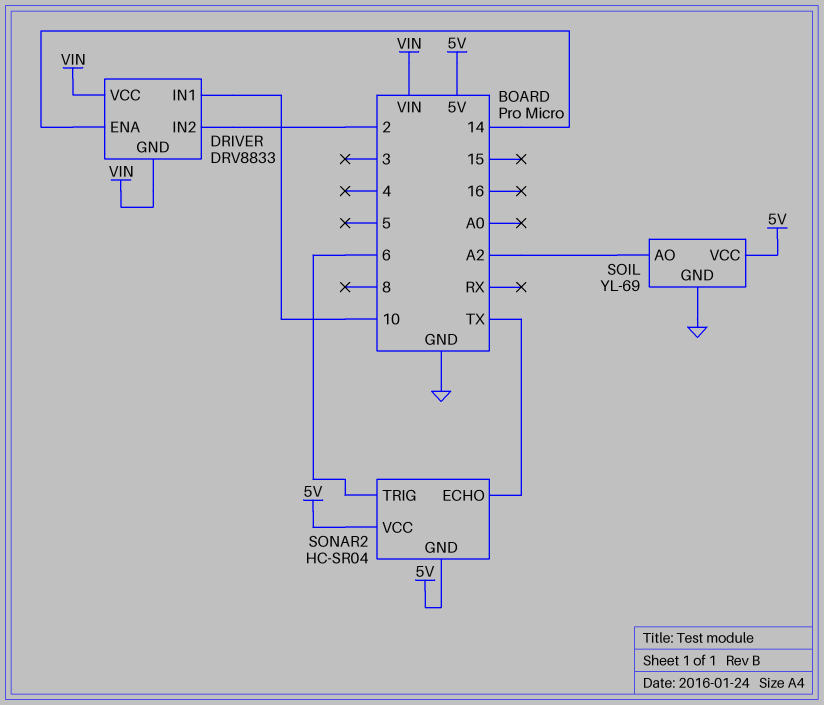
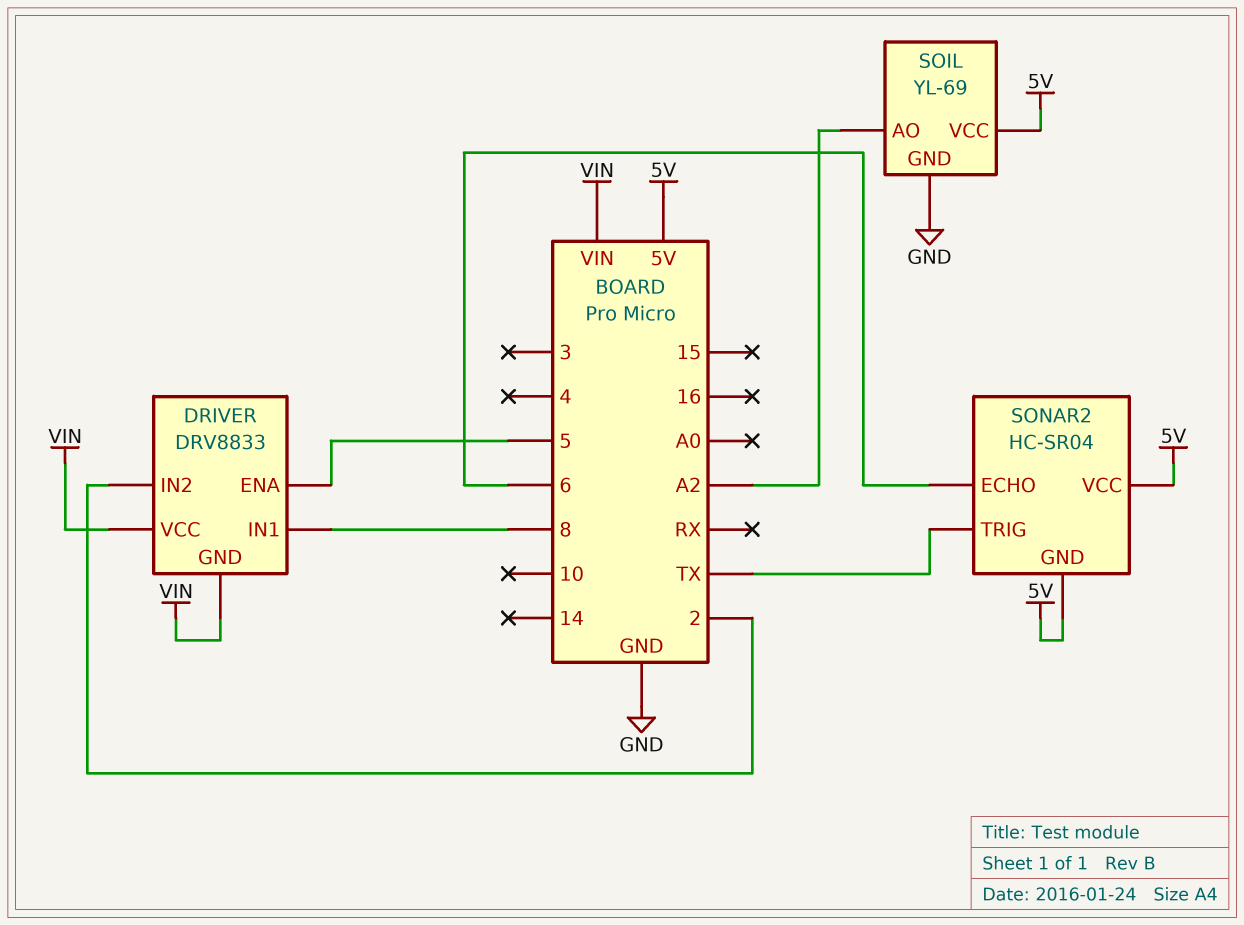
DRIVER pin ENA: 14 -> 5
DRIVER pin IN1: 10 -> 8
SONAR2 pin ECHO: TX -> 6
SONAR2 pin TRIG: 6 -> TX

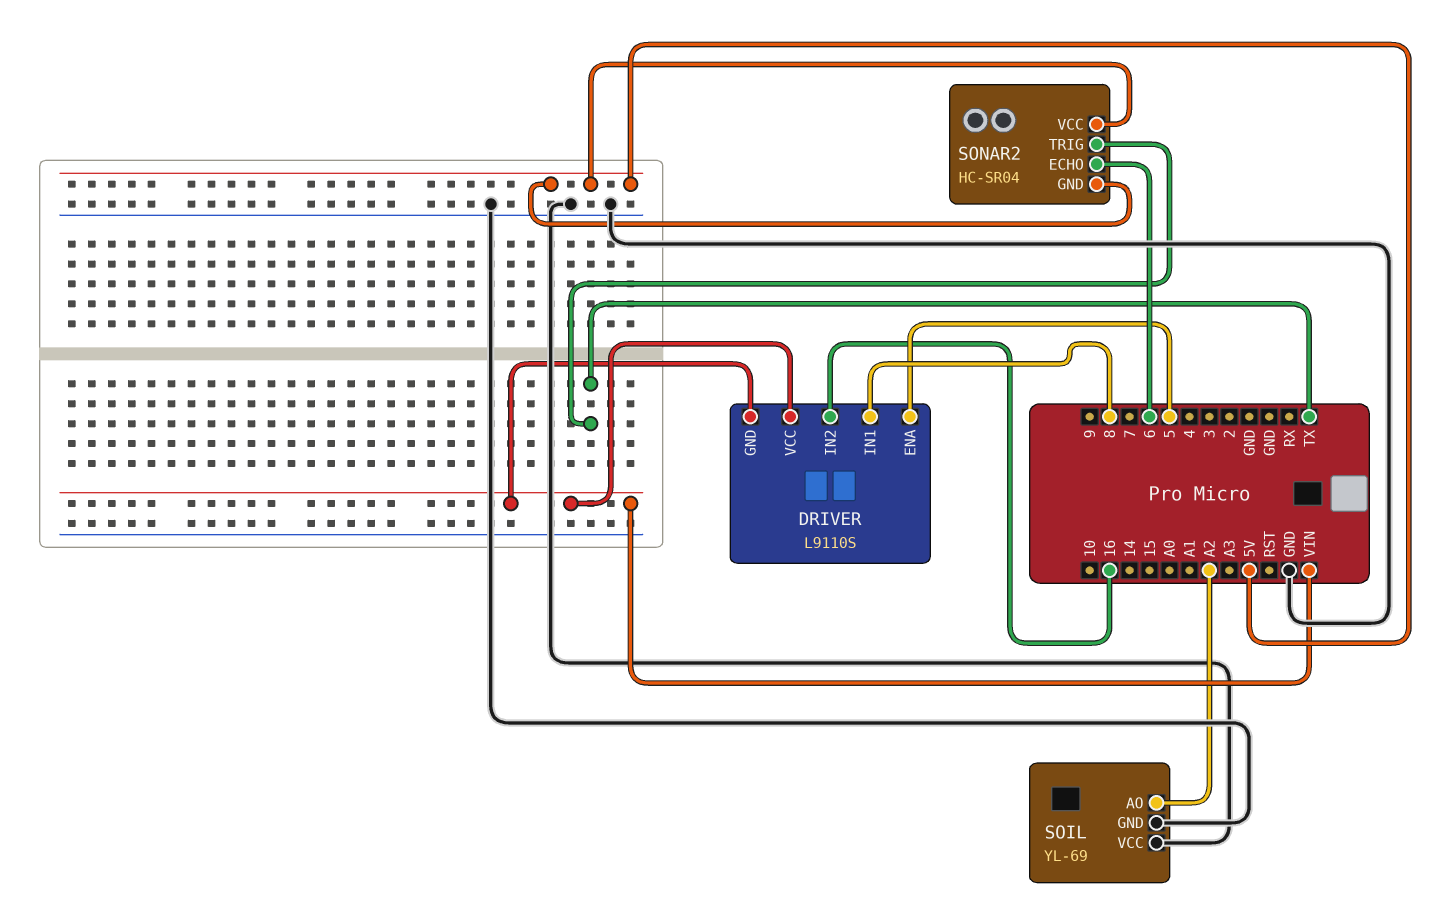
DRIVER: DRV8833 -> L9110S
DRIVER pin IN2: 2 -> 16
SOIL pin VCC: 5V -> GND

